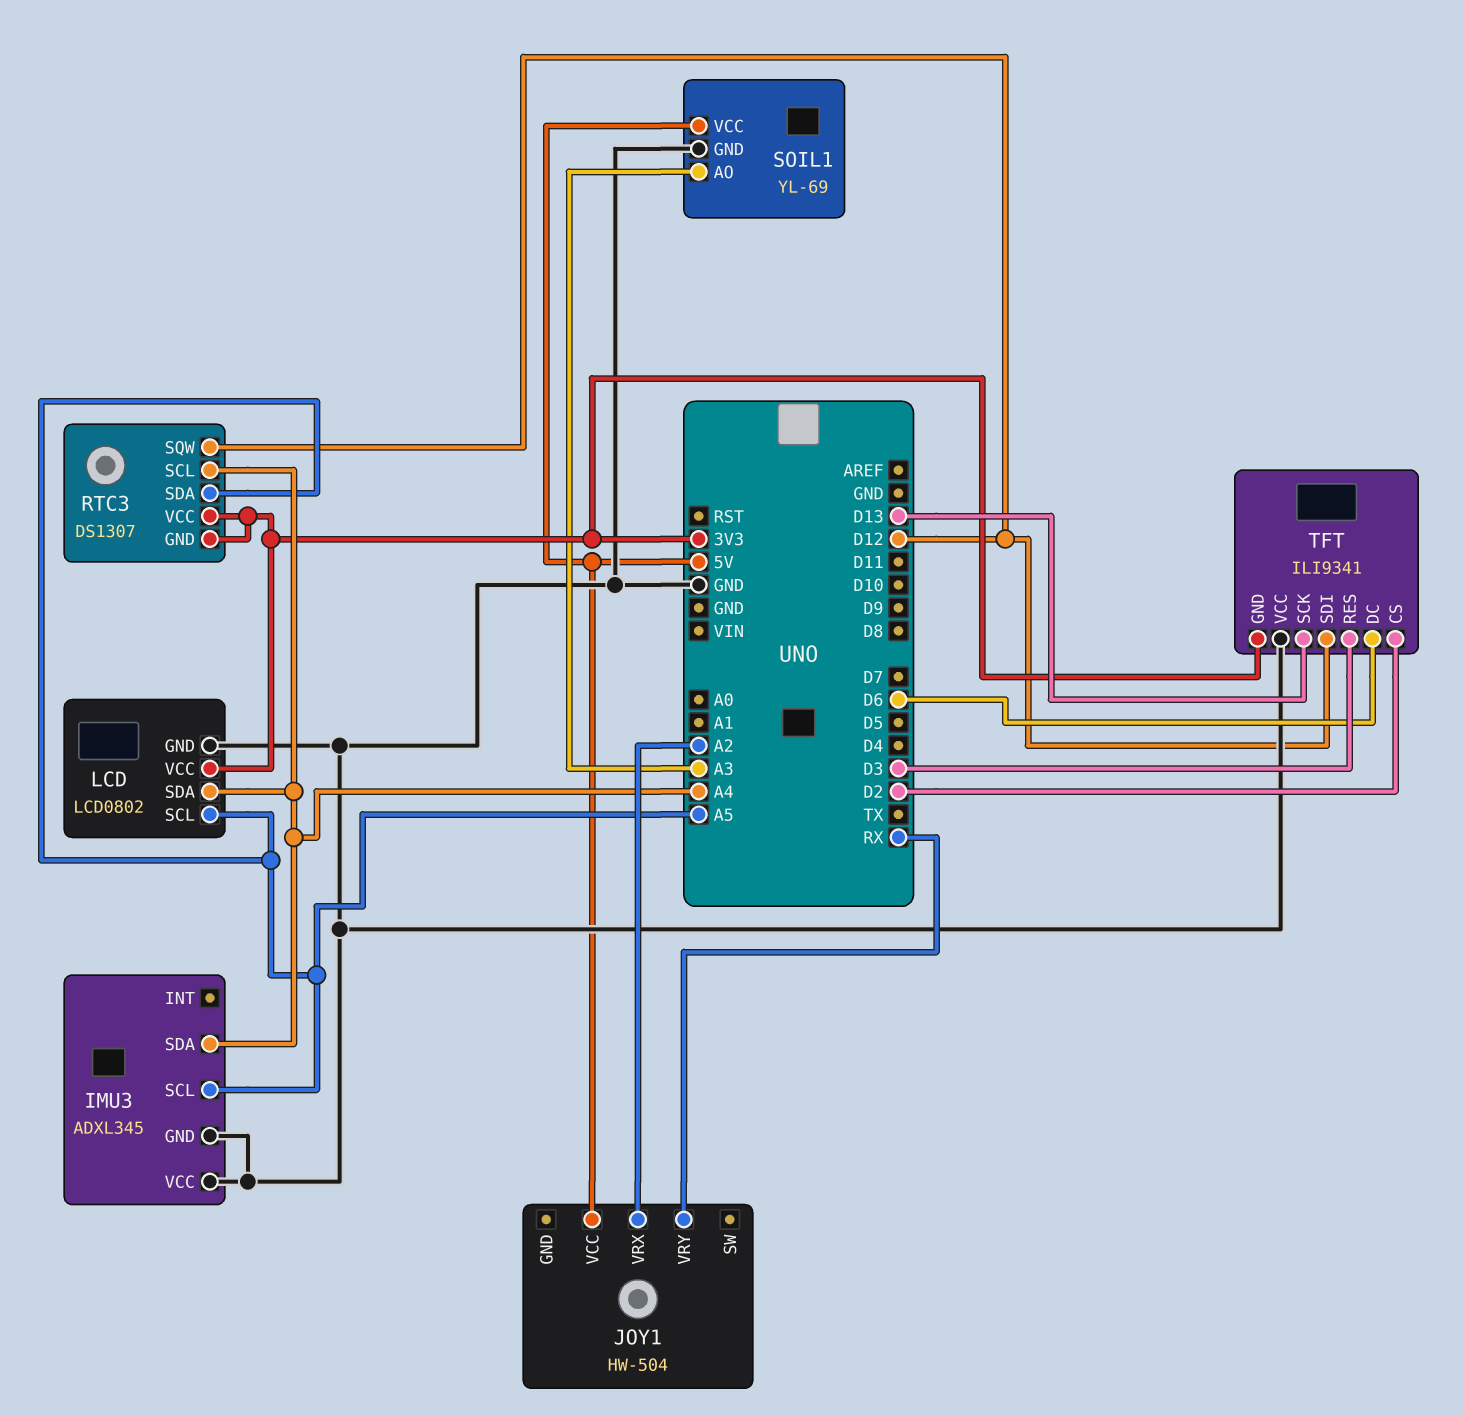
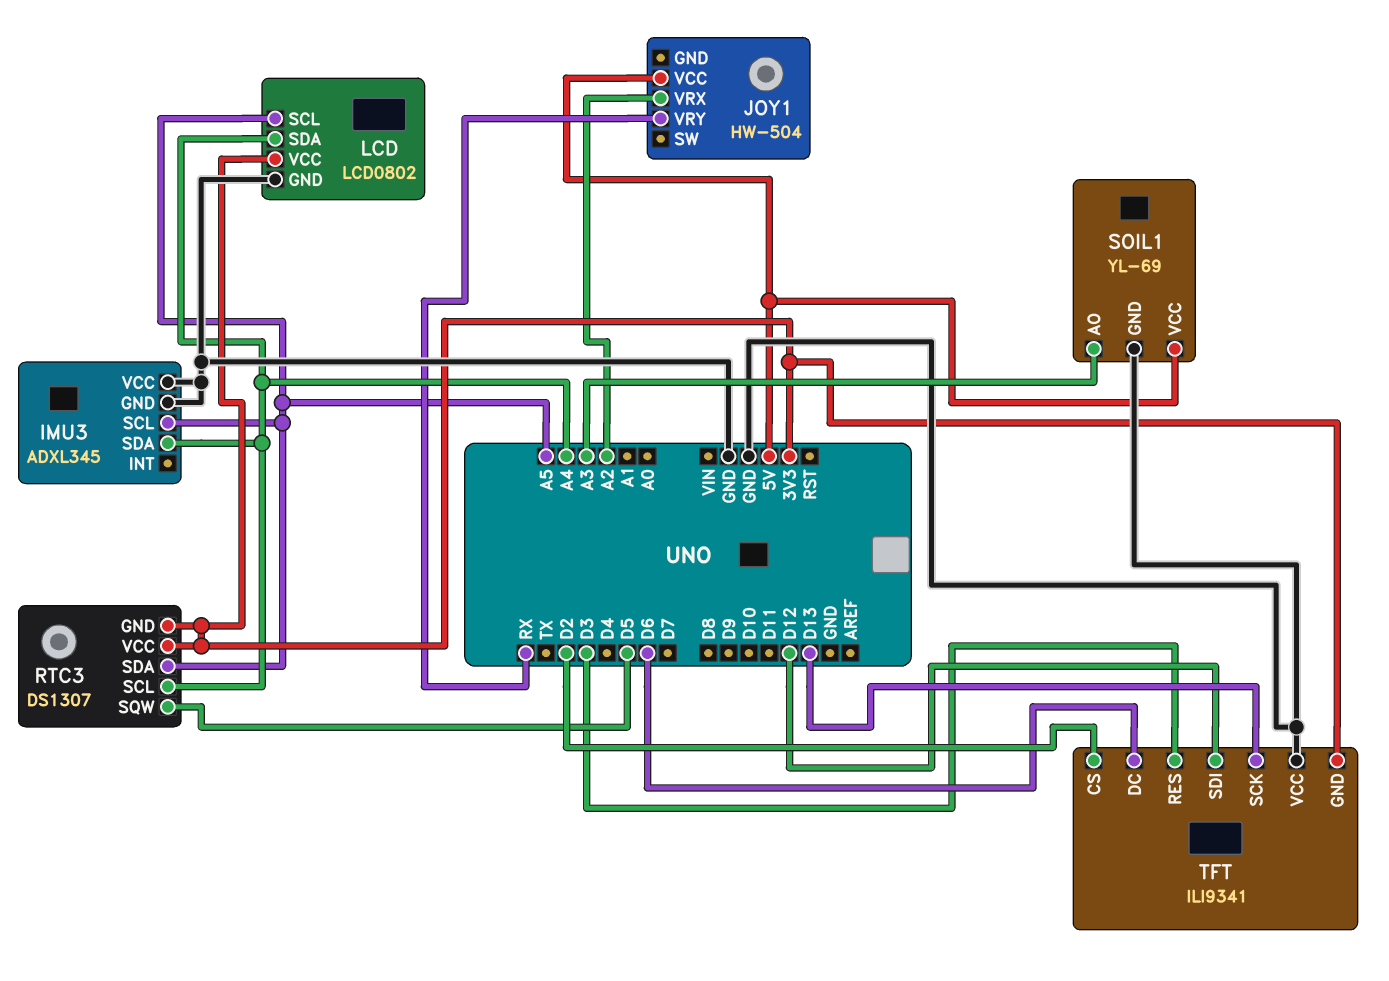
RTC3 pin SQW: D12 -> D5

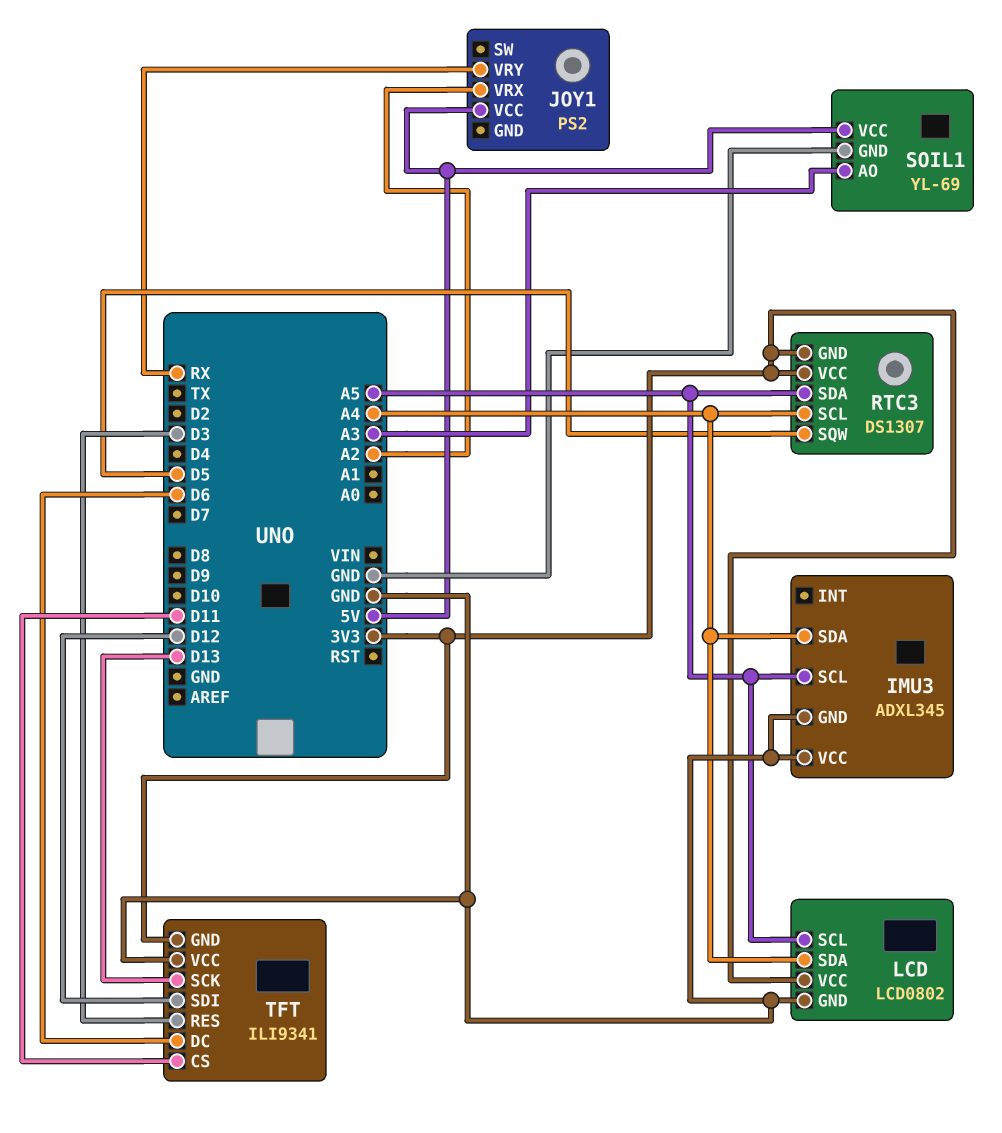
JOY1: HW-504 -> PS2
TFT pin CS: D2 -> D11

